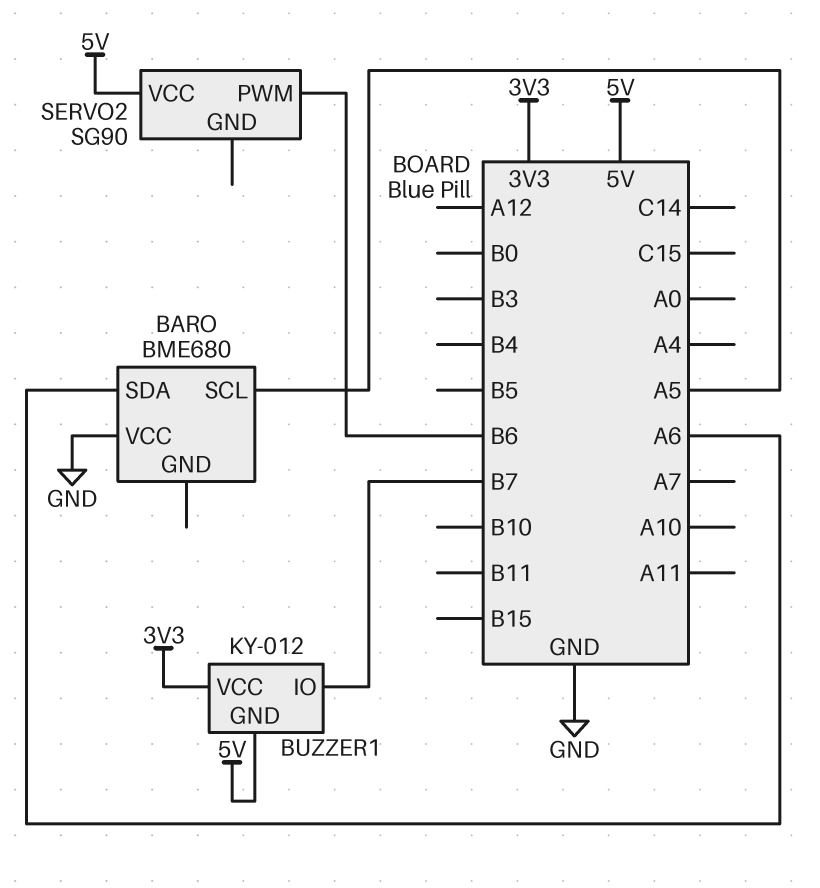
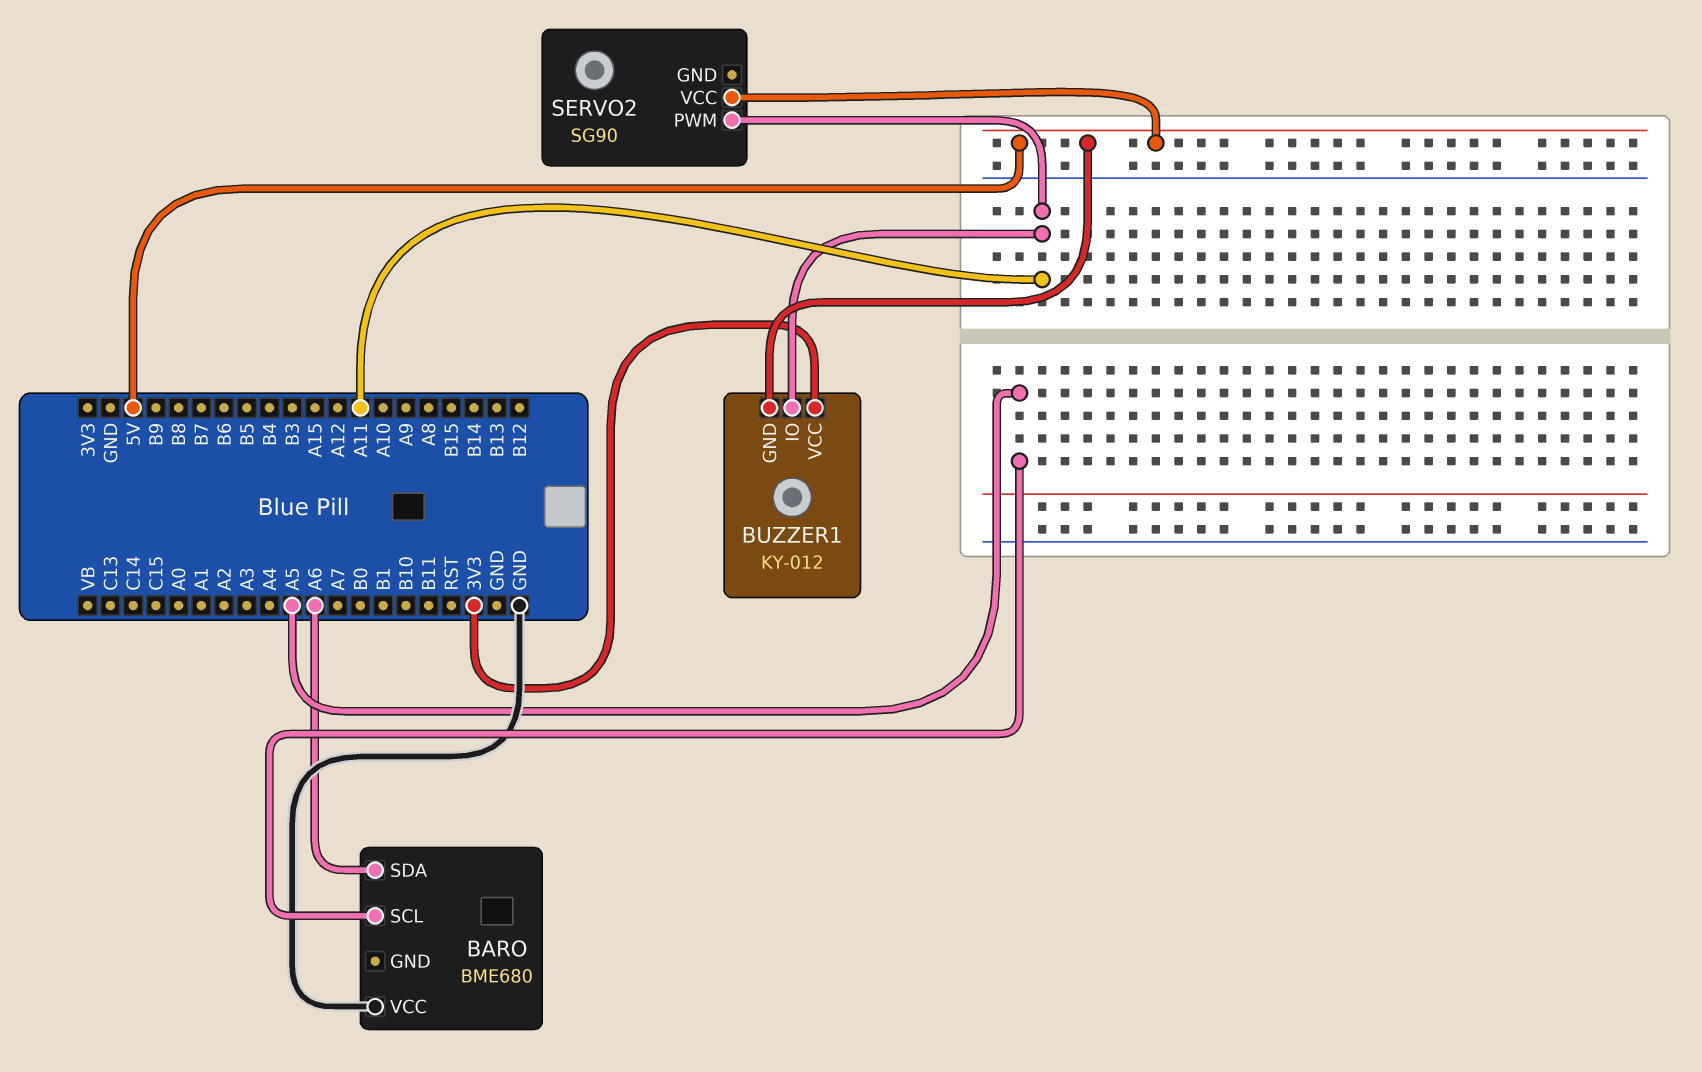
BUZZER1 pin IO: B7 -> A11
SERVO2 pin PWM: B6 -> A11

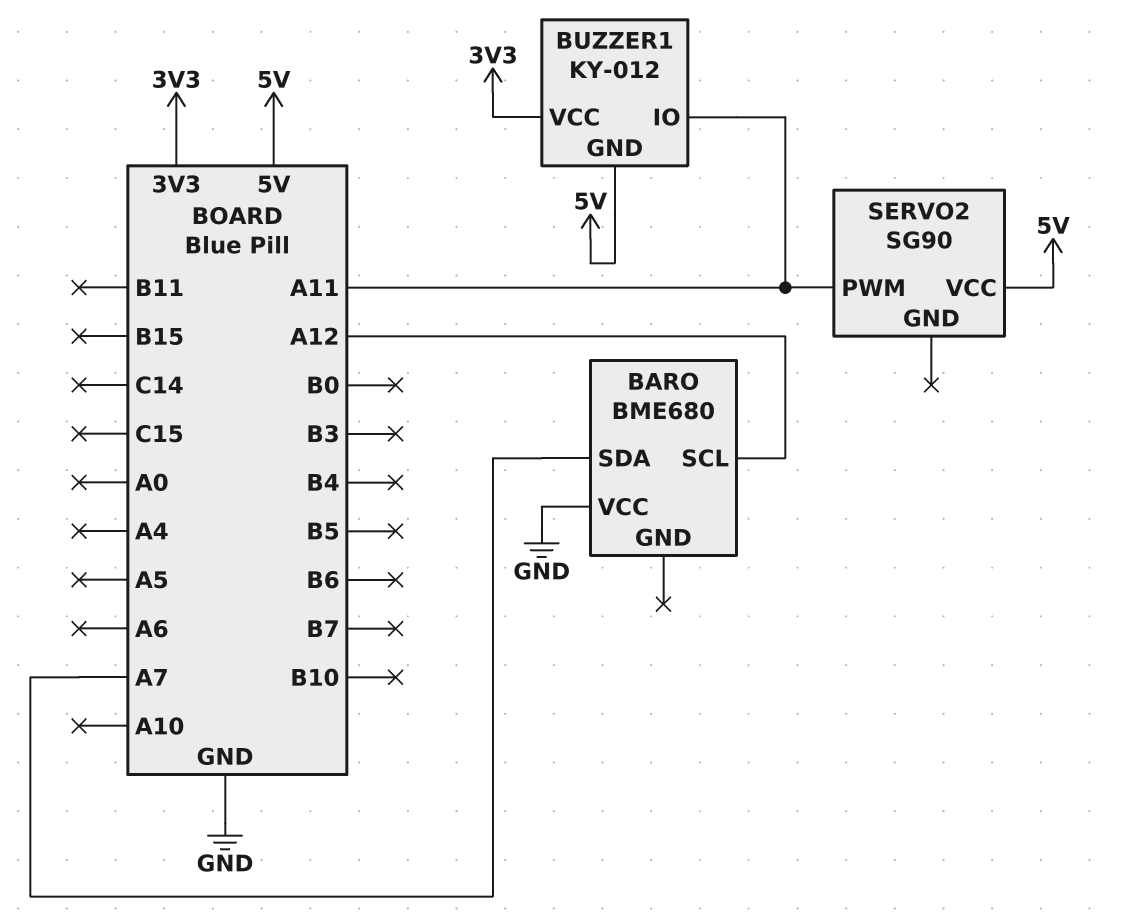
BARO pin SCL: A5 -> A12
BARO pin SDA: A6 -> A7

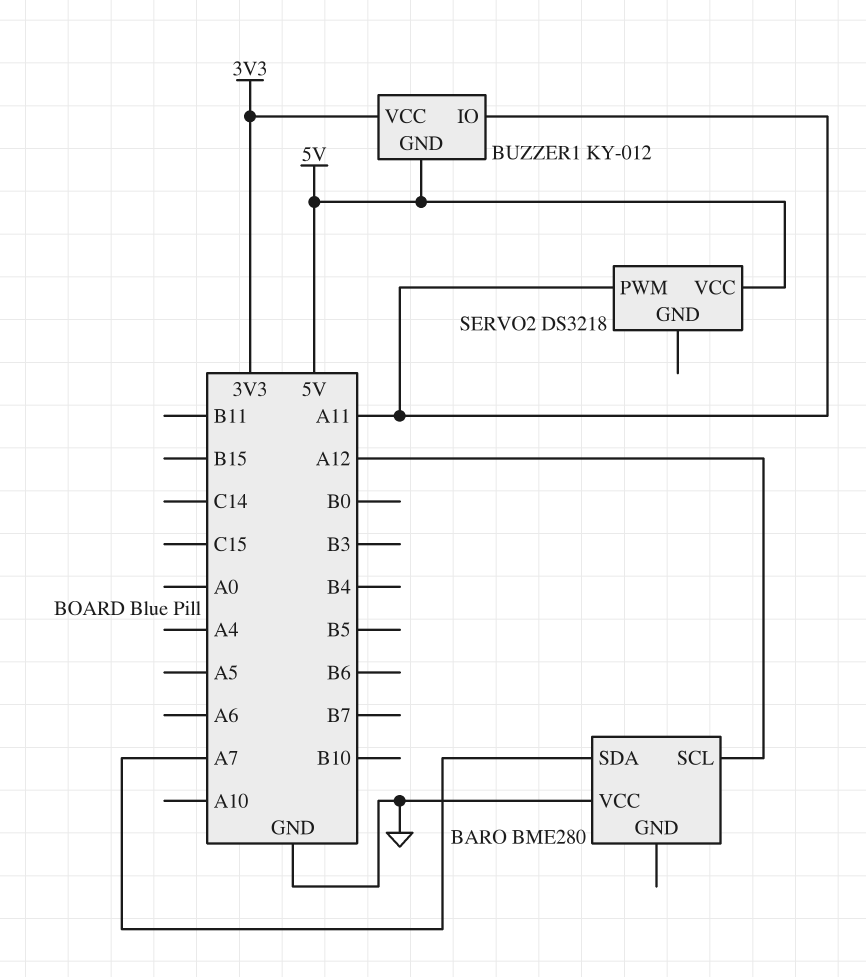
BARO: BME680 -> BME280
SERVO2: SG90 -> DS3218

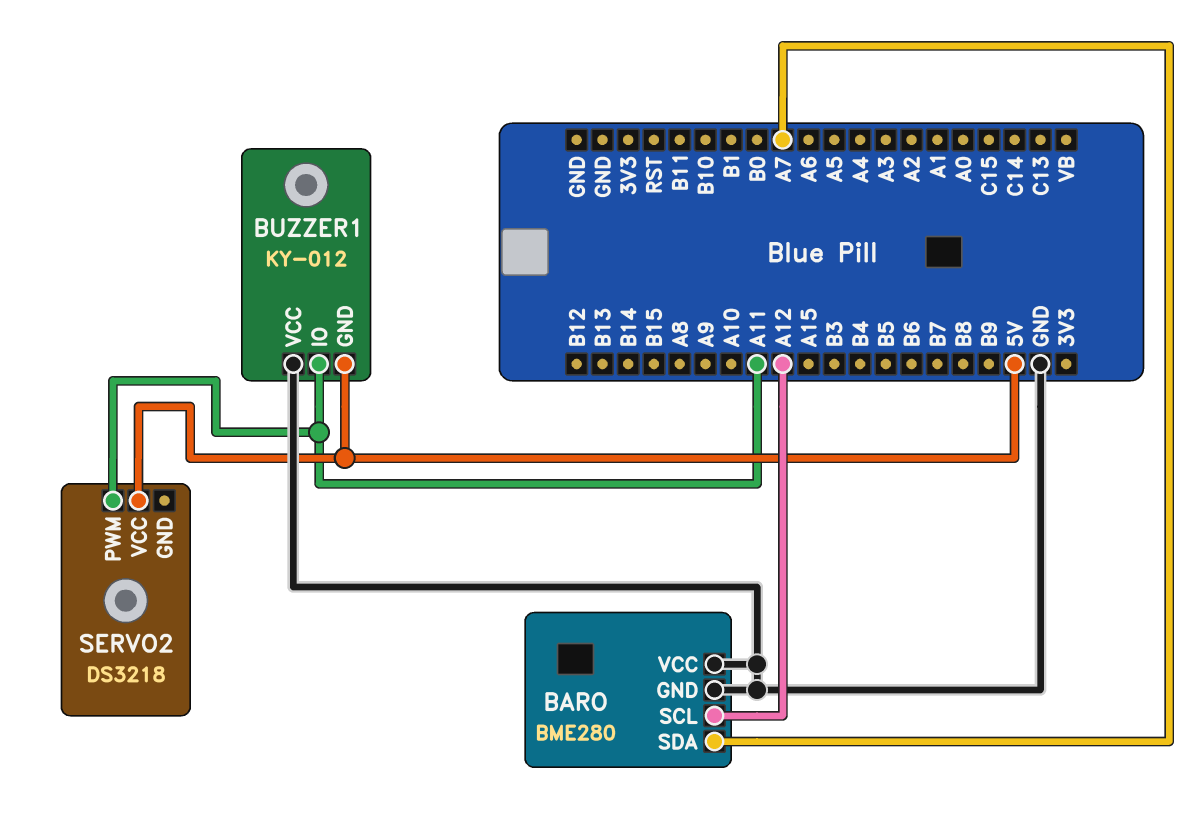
BARO pin GND: none -> GND
BUZZER1 pin VCC: 3V3 -> GND

